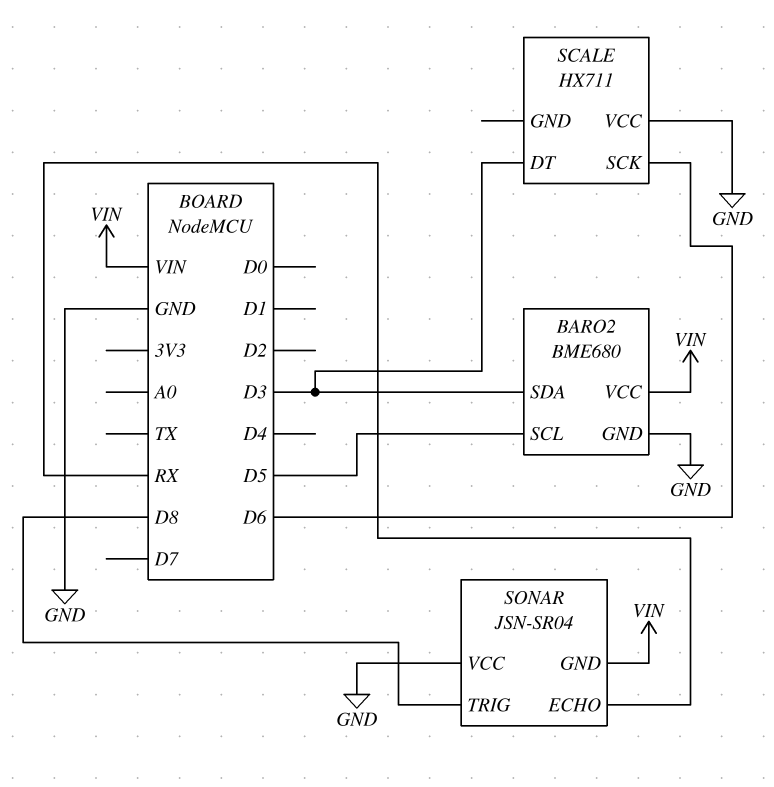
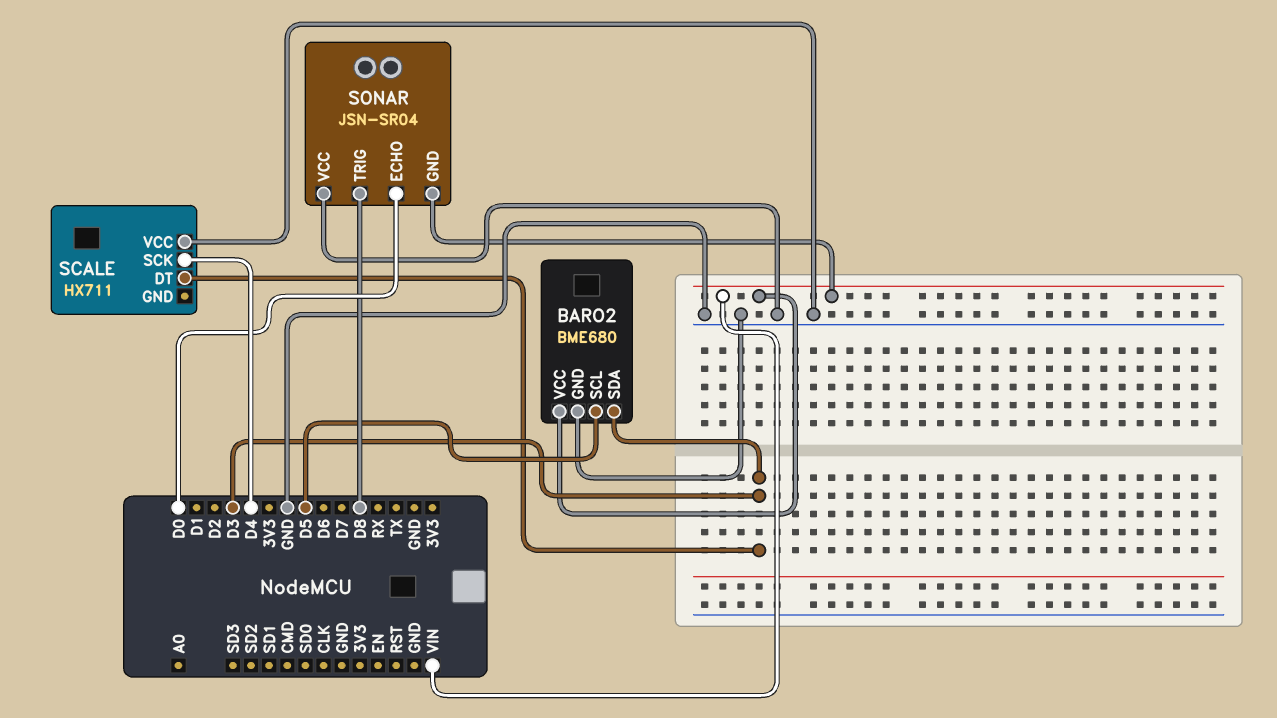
SCALE pin SCK: D6 -> D4
SONAR pin ECHO: RX -> D0

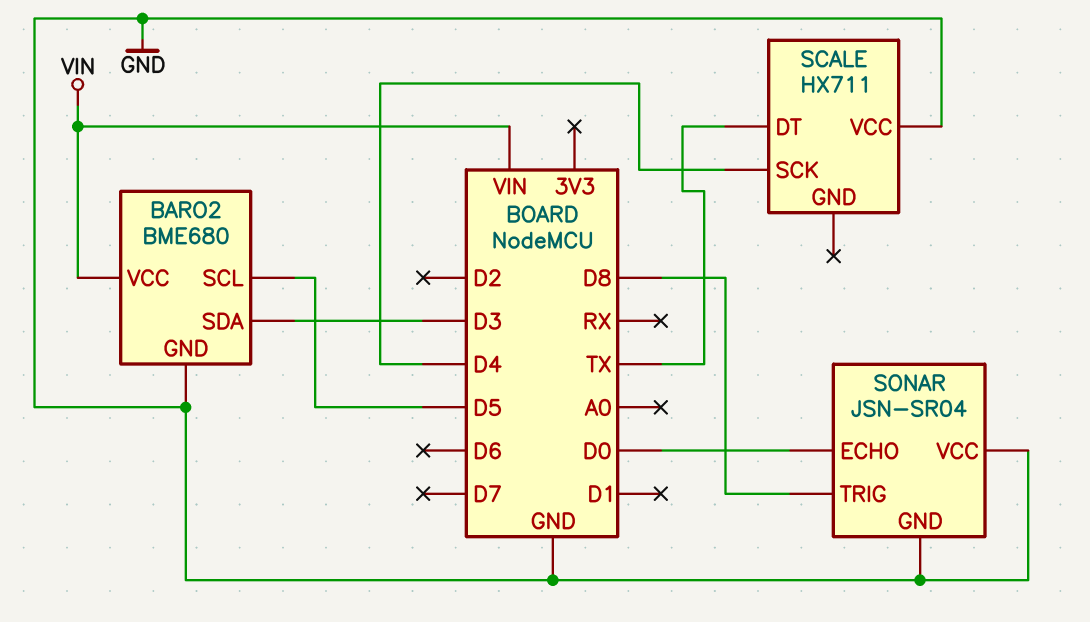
SCALE pin DT: D3 -> TX
SONAR pin GND: VIN -> GND

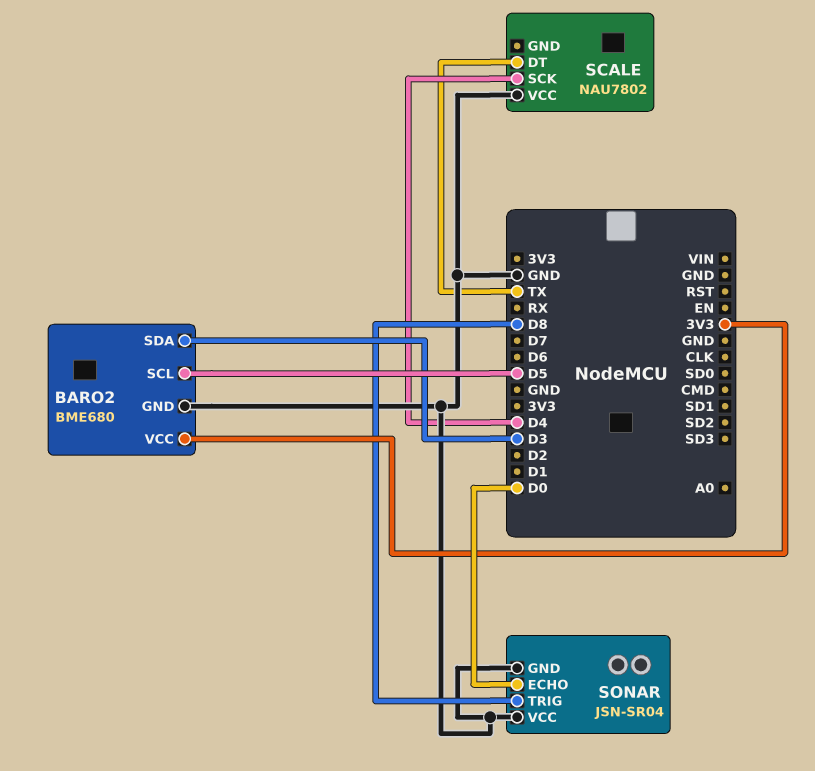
BARO2 pin VCC: VIN -> 3V3
SCALE: HX711 -> NAU7802

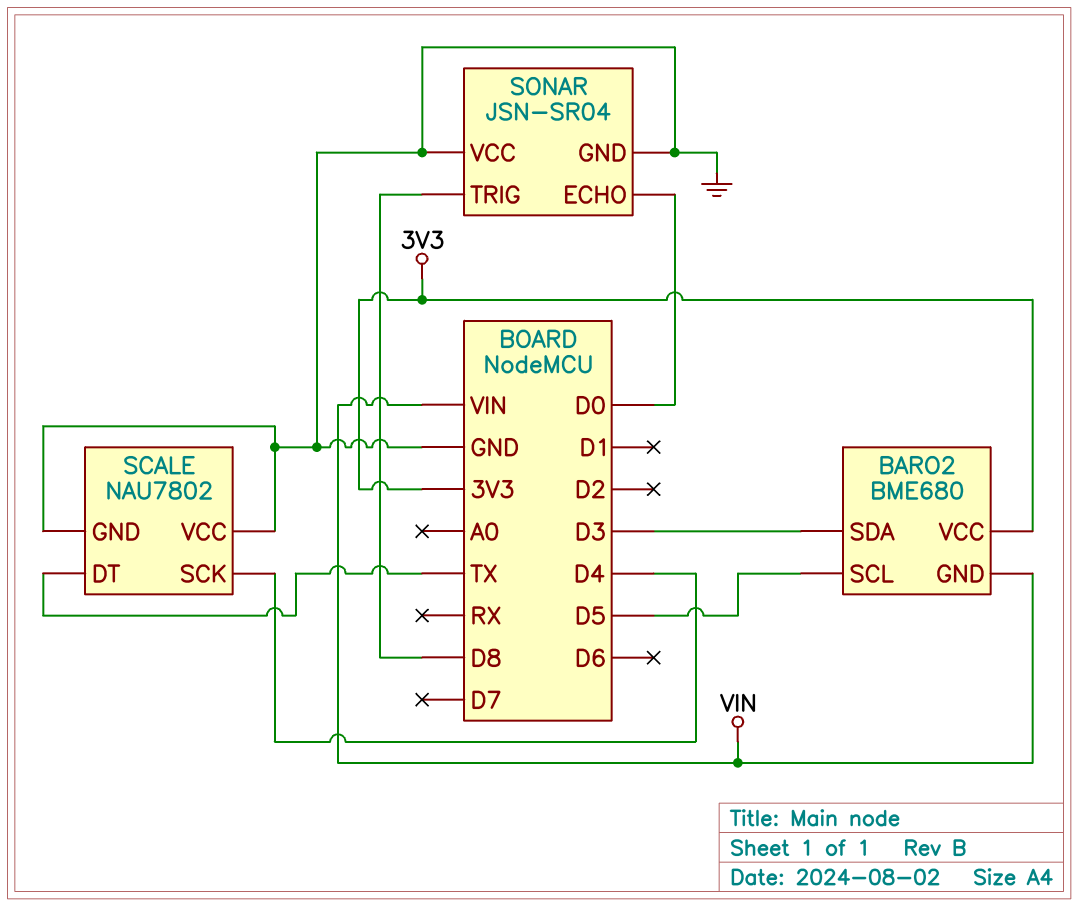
BARO2 pin GND: GND -> VIN
SCALE pin GND: none -> GND

